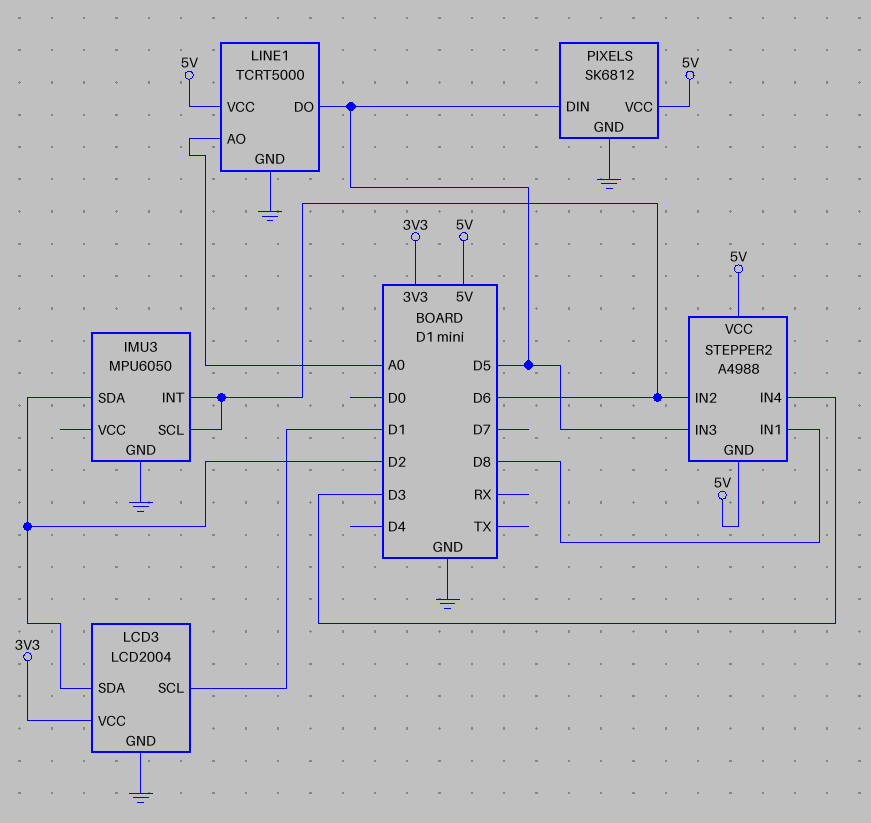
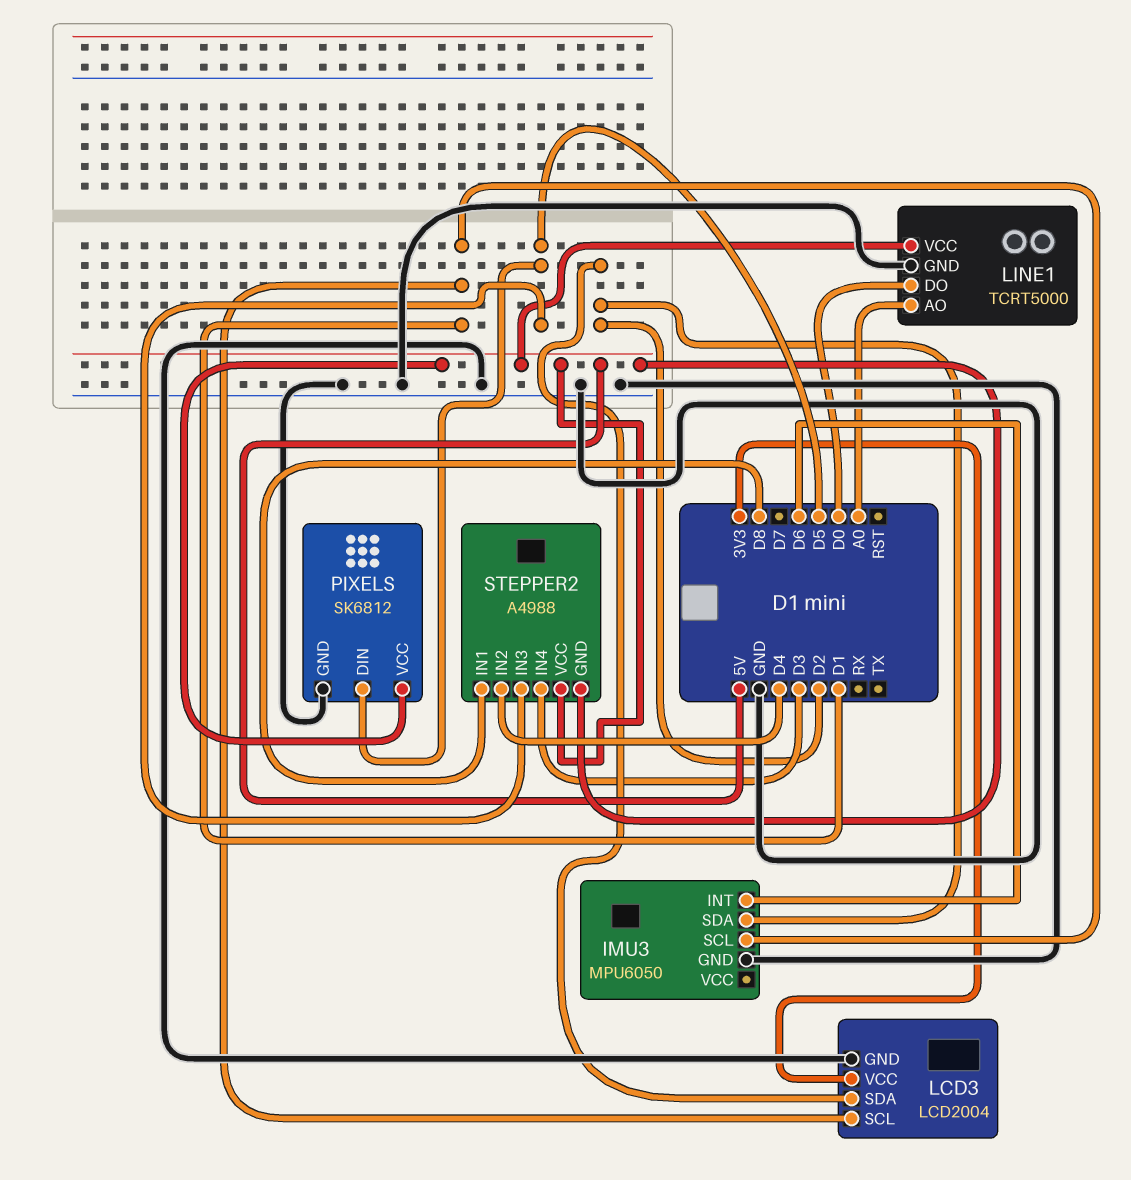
IMU3 pin SCL: D6 -> D1
LINE1 pin DO: D5 -> D0
STEPPER2 pin IN2: D6 -> D4

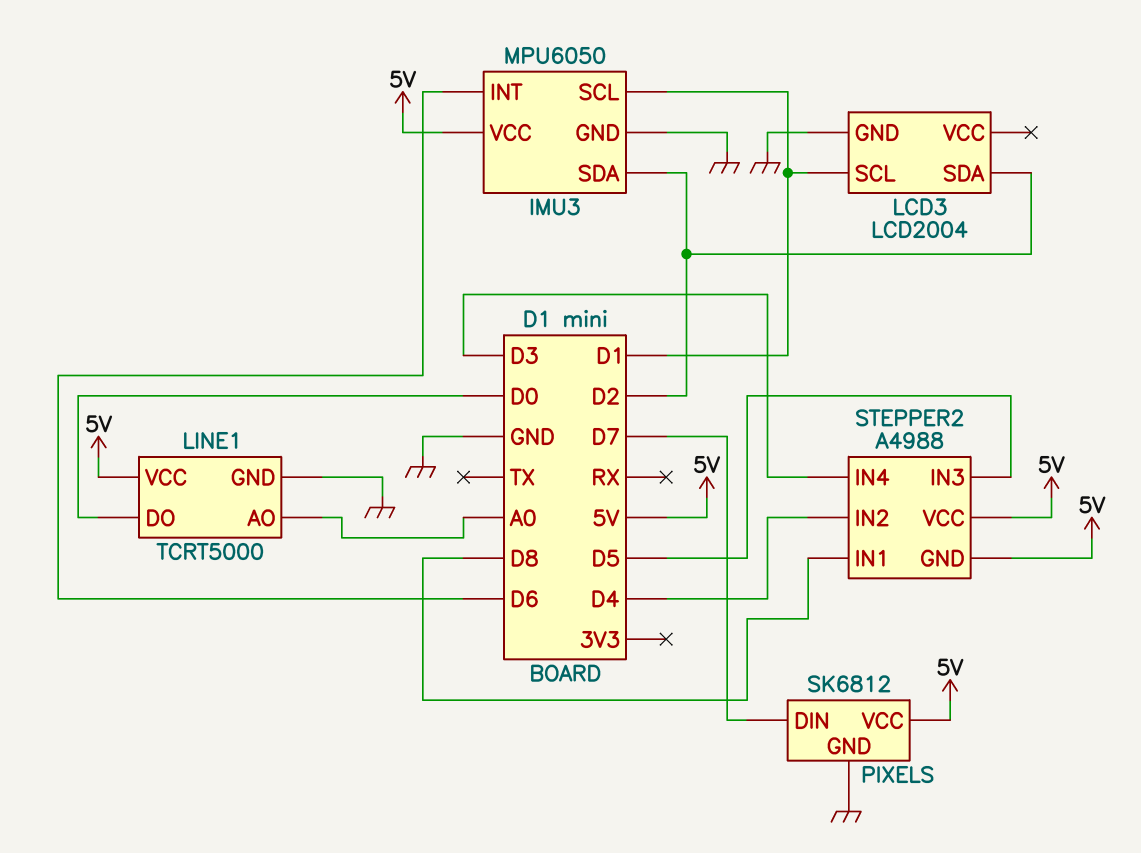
IMU3 pin VCC: none -> 5V
LCD3 pin VCC: 3V3 -> none
PIXELS pin DIN: D5 -> D7

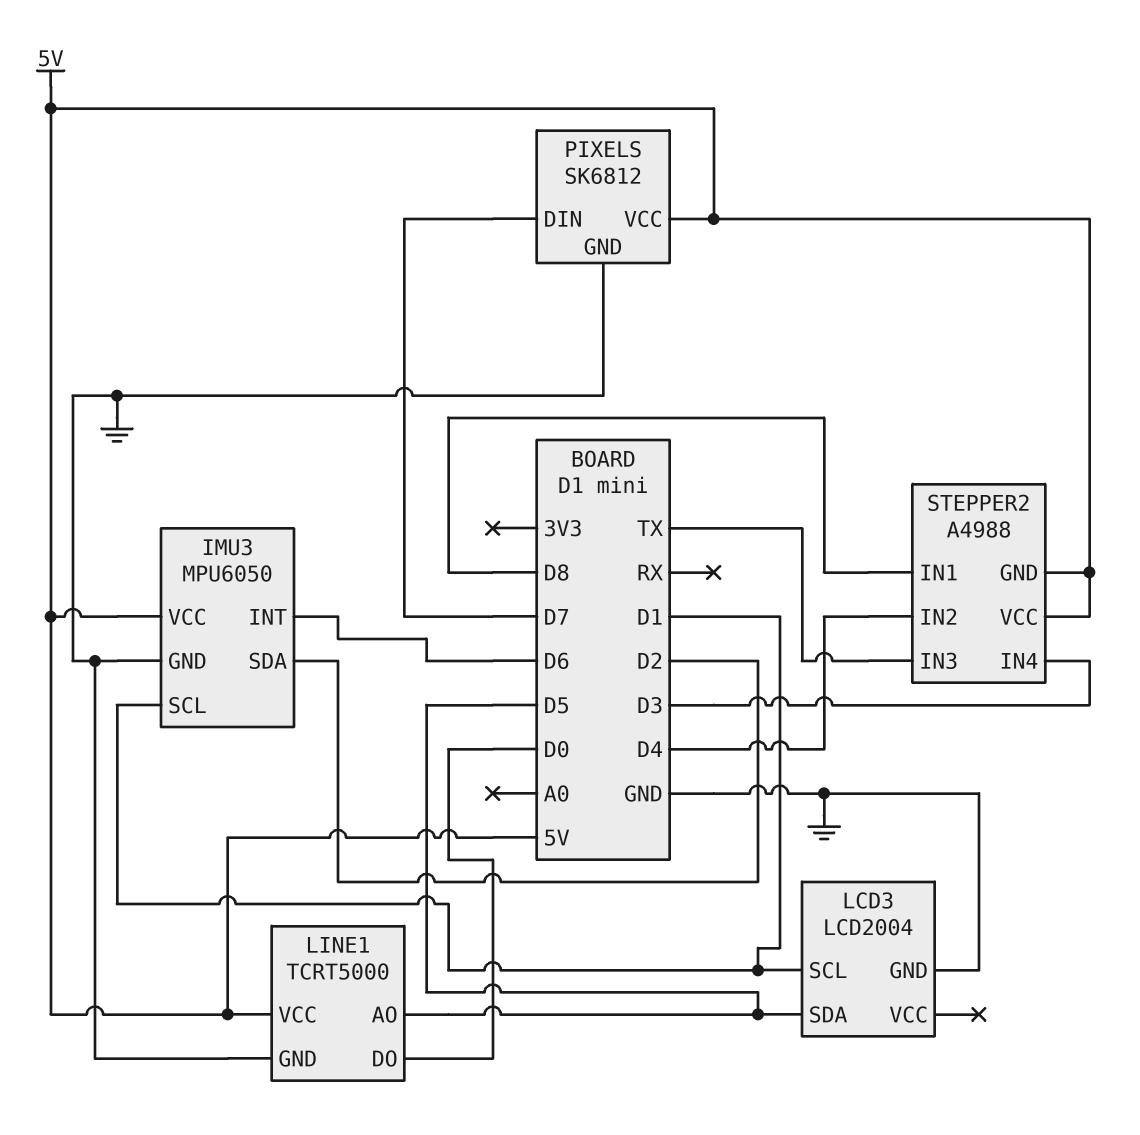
LCD3 pin SDA: D2 -> D5
LINE1 pin AO: A0 -> D5
STEPPER2 pin IN3: D5 -> TX

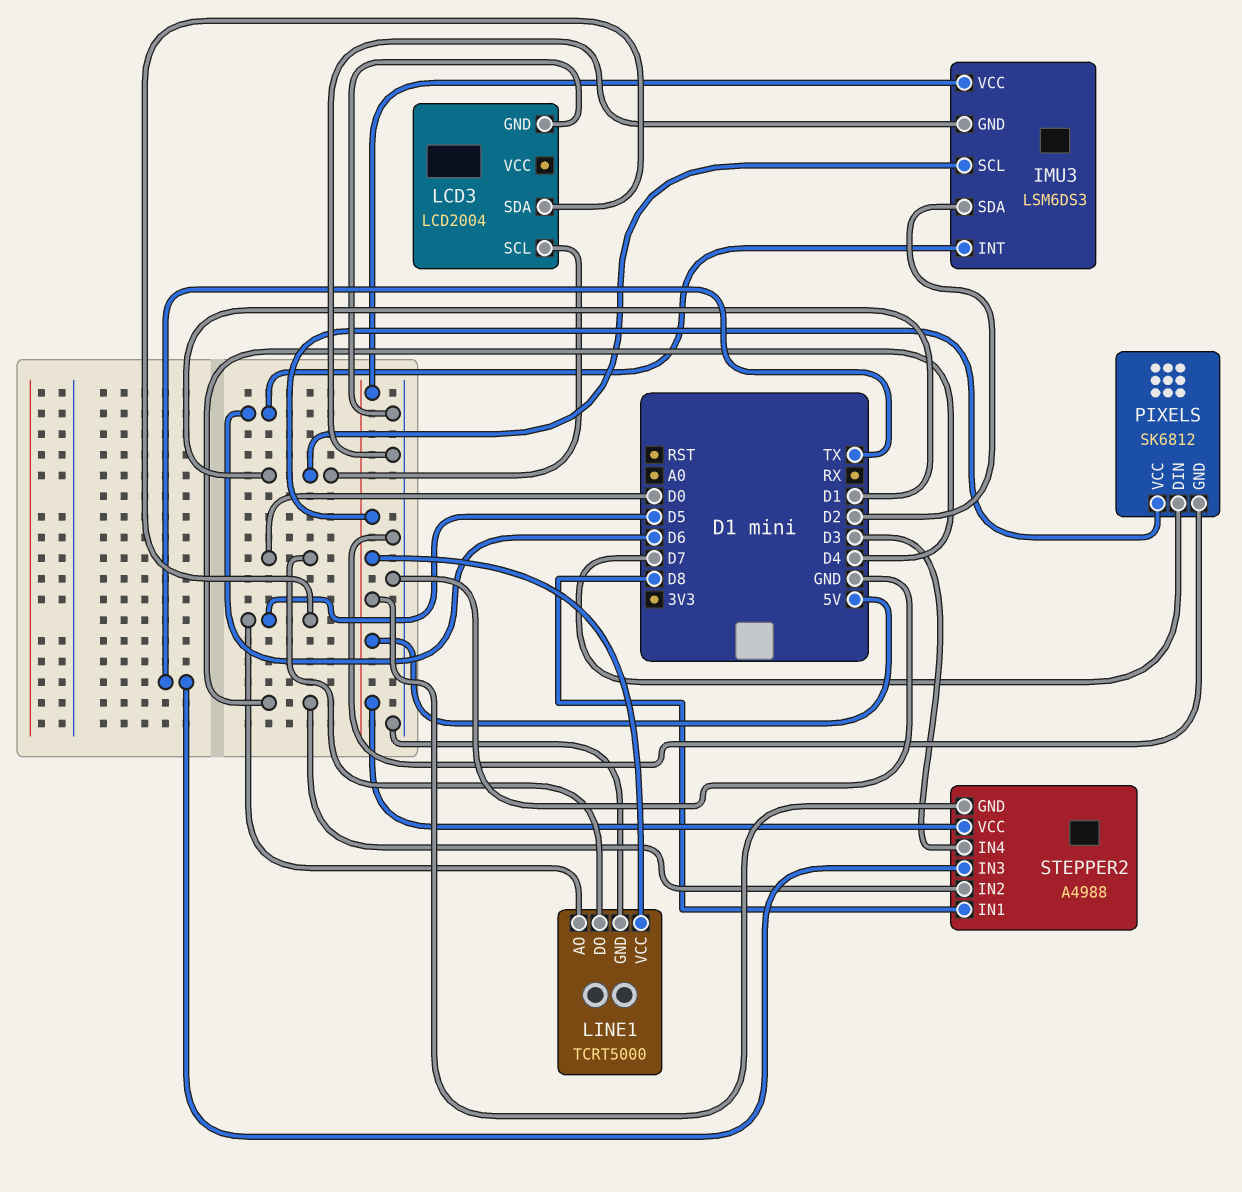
IMU3: MPU6050 -> LSM6DS3

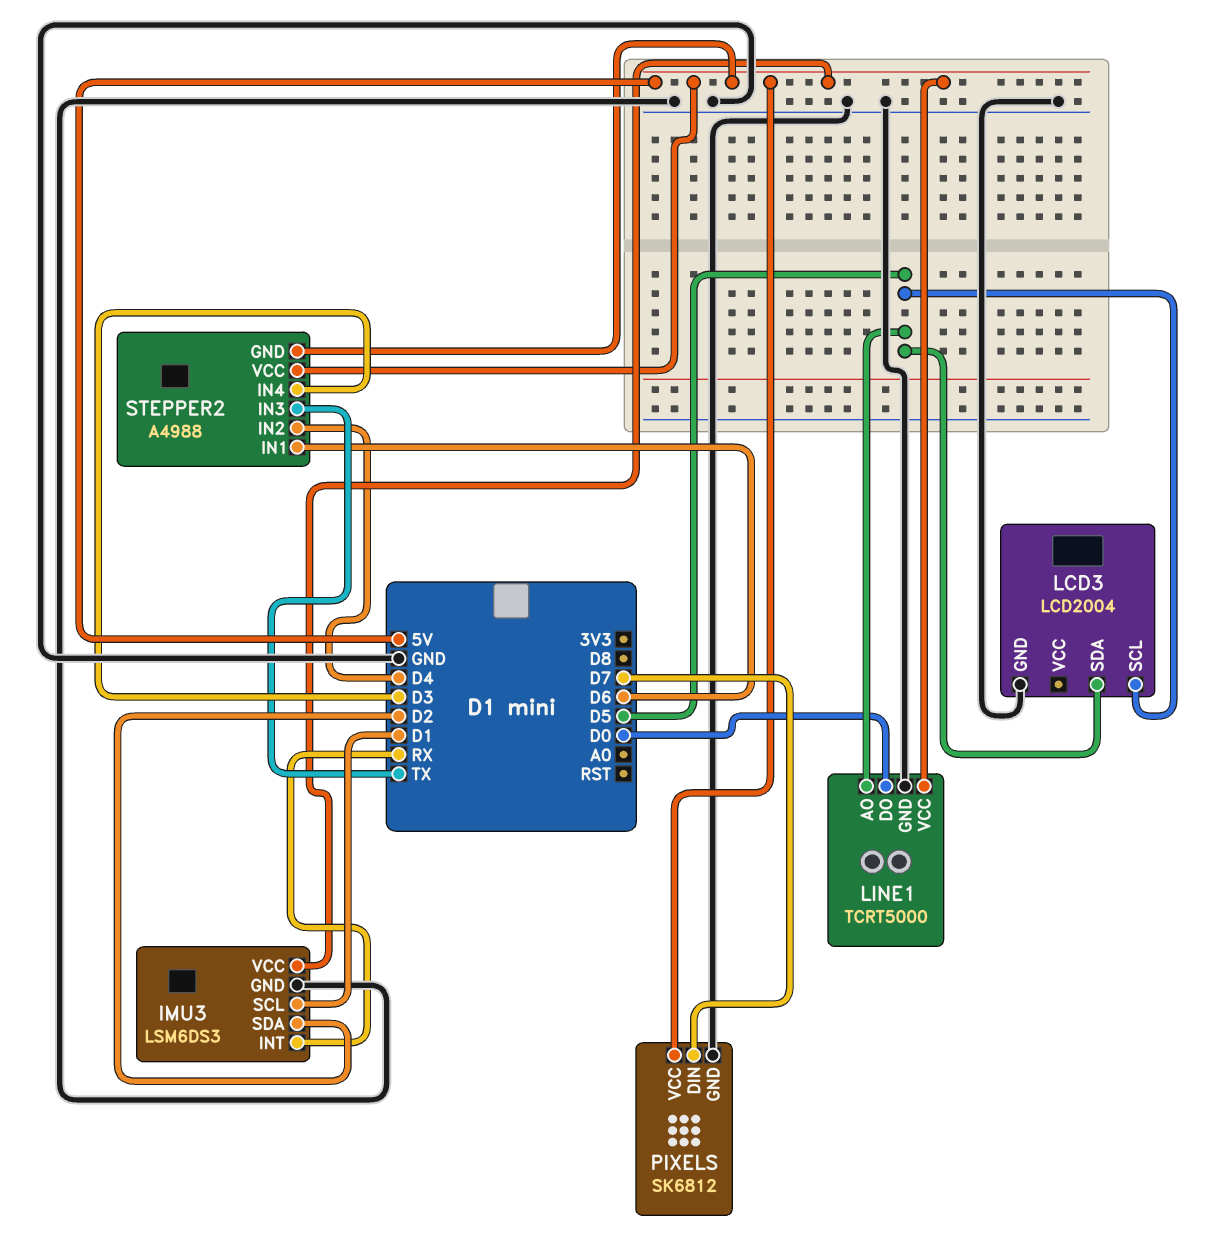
IMU3 pin INT: D6 -> RX
LCD3 pin SCL: D1 -> D5
STEPPER2 pin IN1: D8 -> D6

